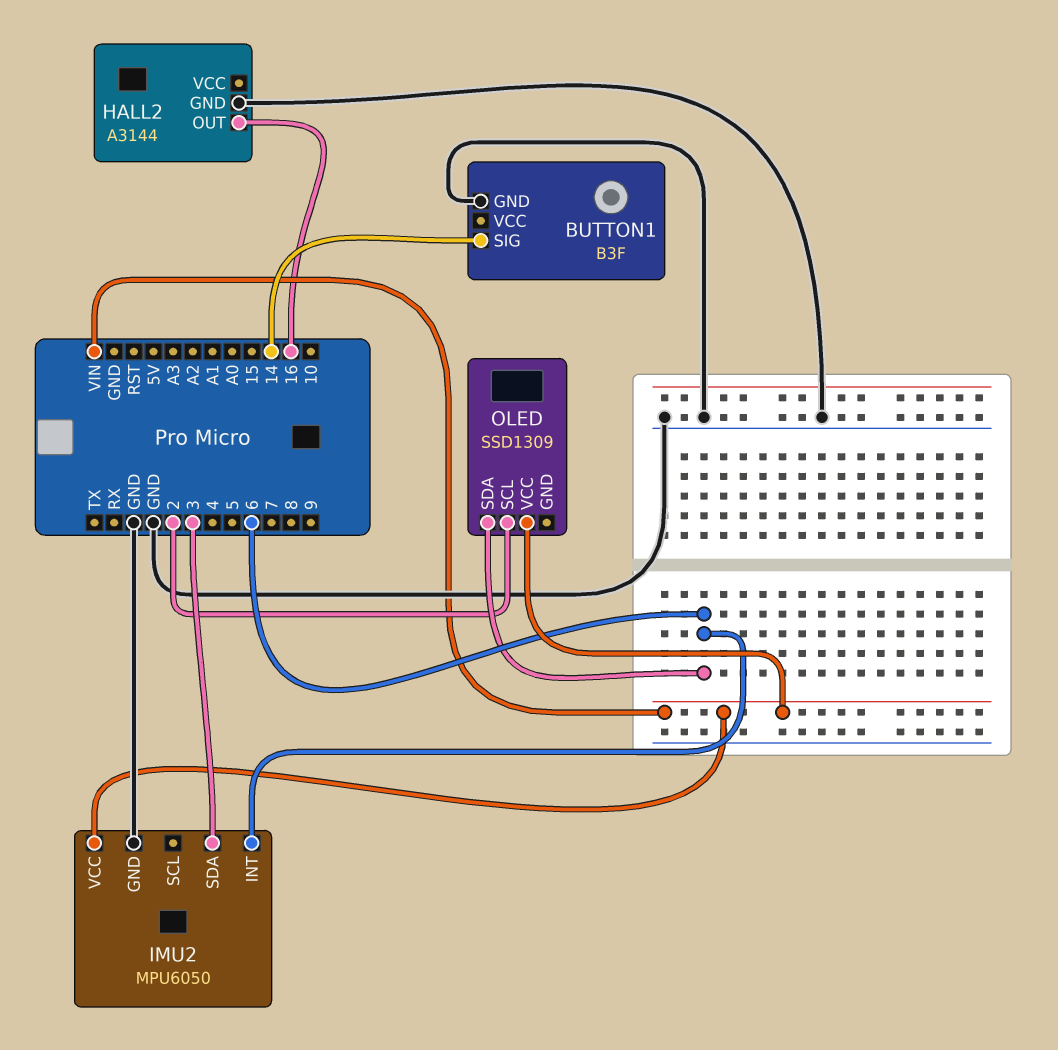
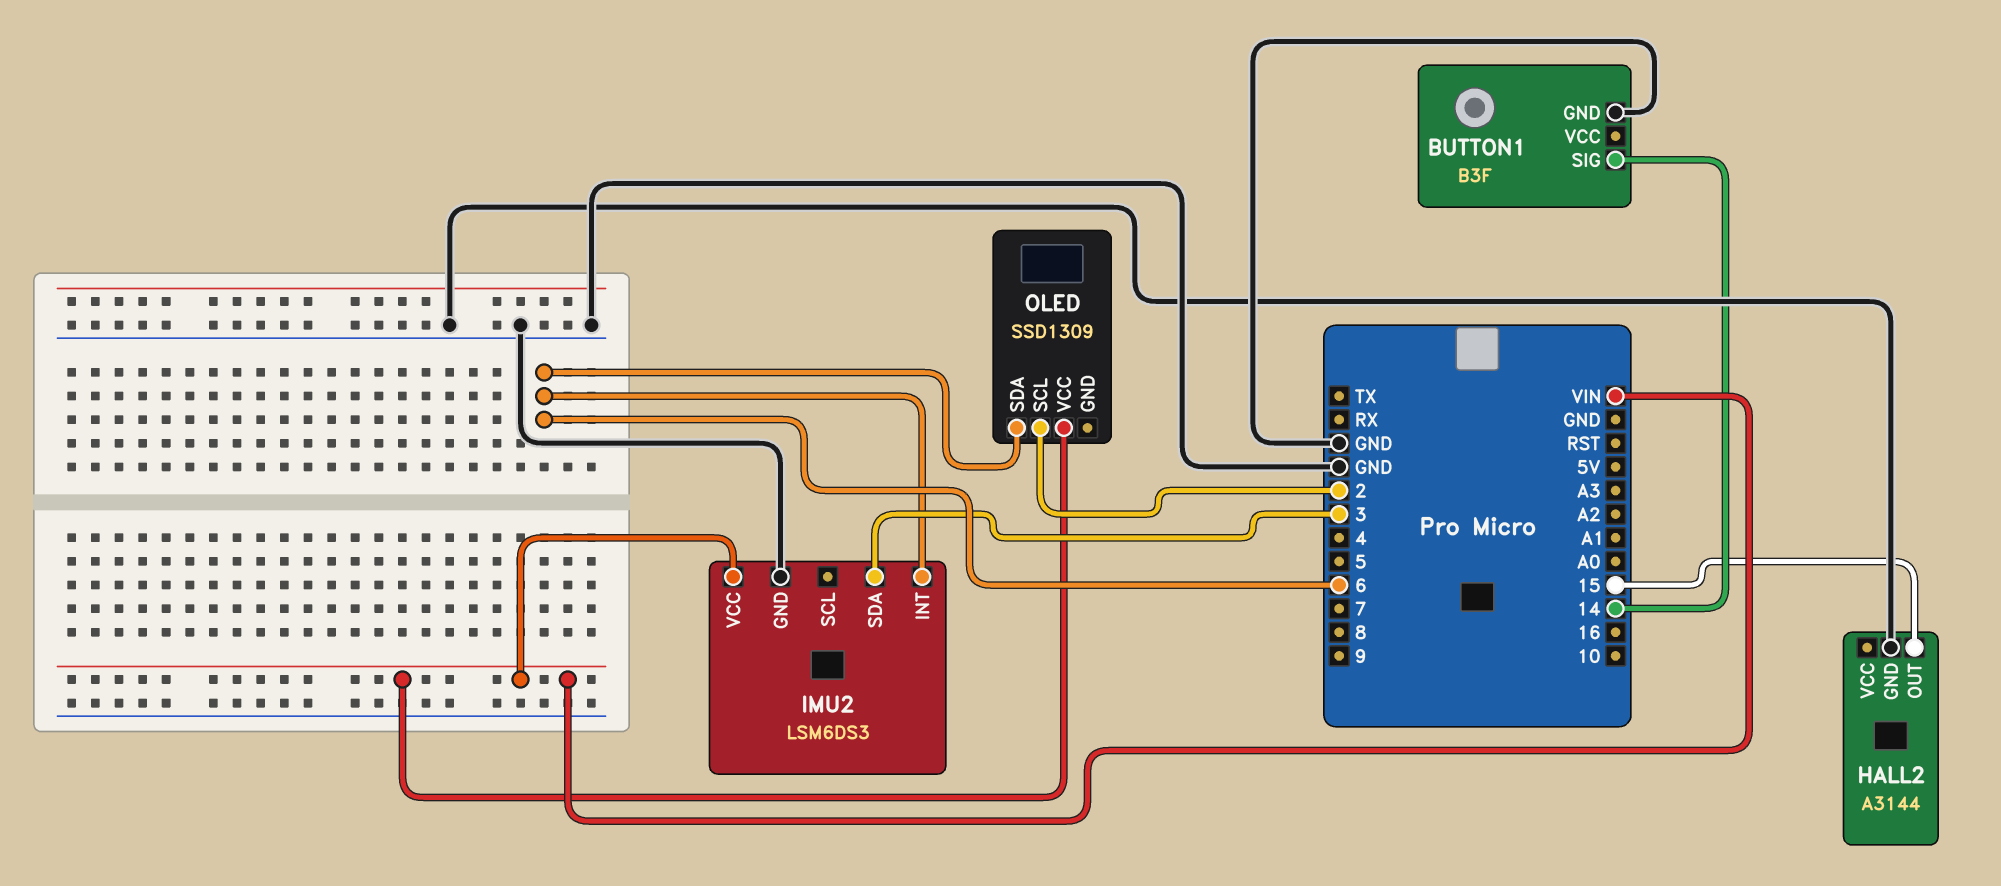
HALL2 pin OUT: 16 -> 15
IMU2: MPU6050 -> LSM6DS3

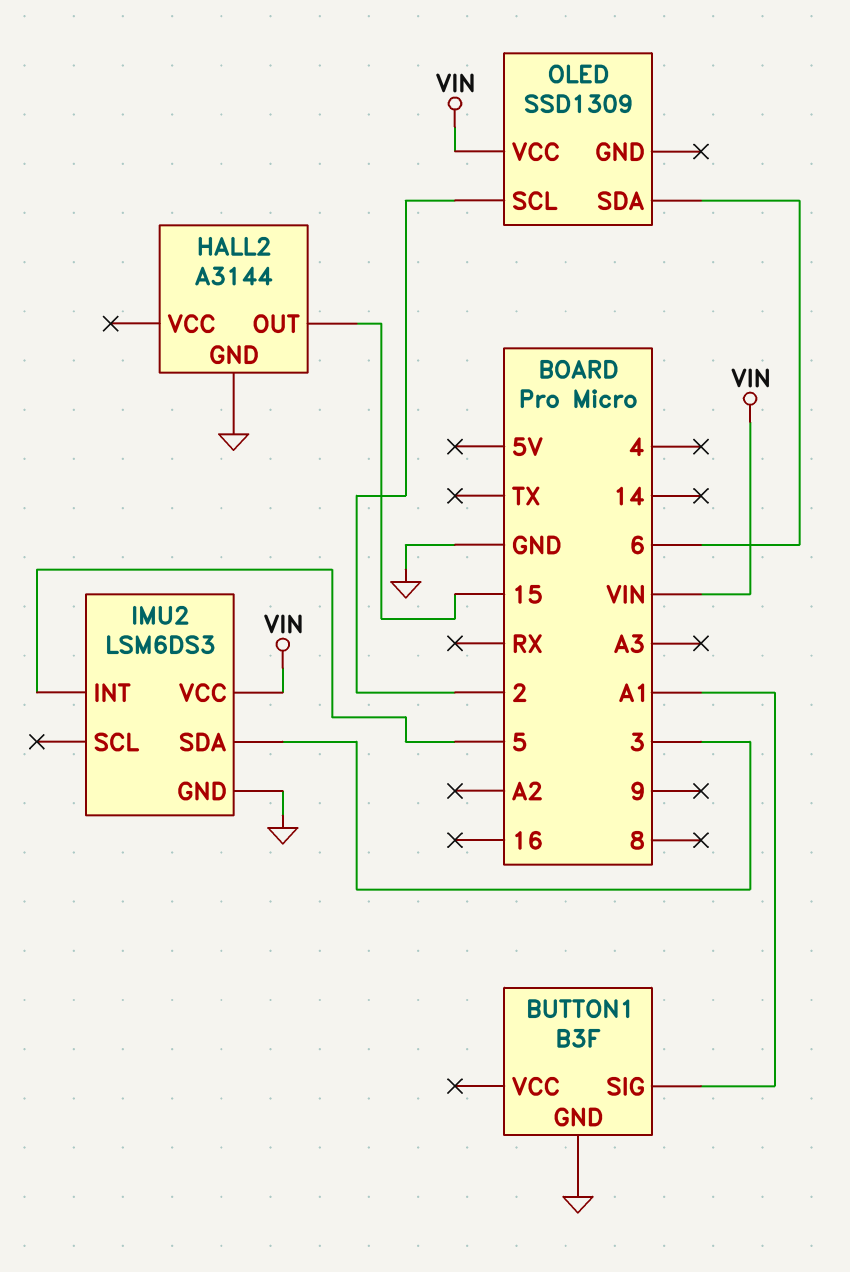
BUTTON1 pin SIG: 14 -> A1
IMU2 pin INT: 6 -> 5

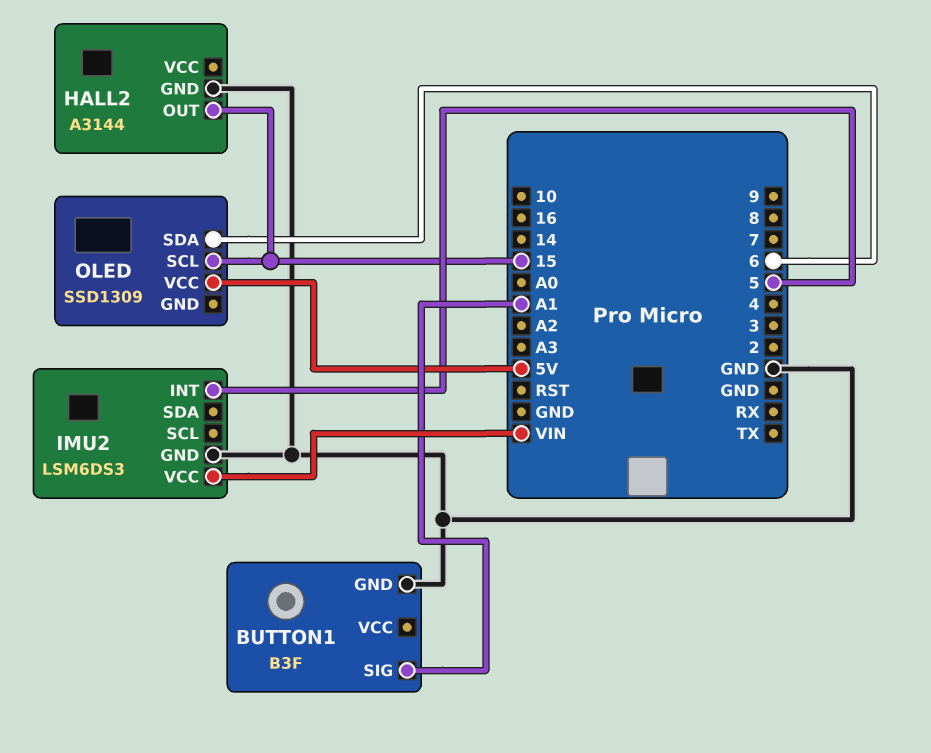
IMU2 pin SDA: 3 -> none
OLED pin SCL: 2 -> 15
OLED pin VCC: VIN -> 5V

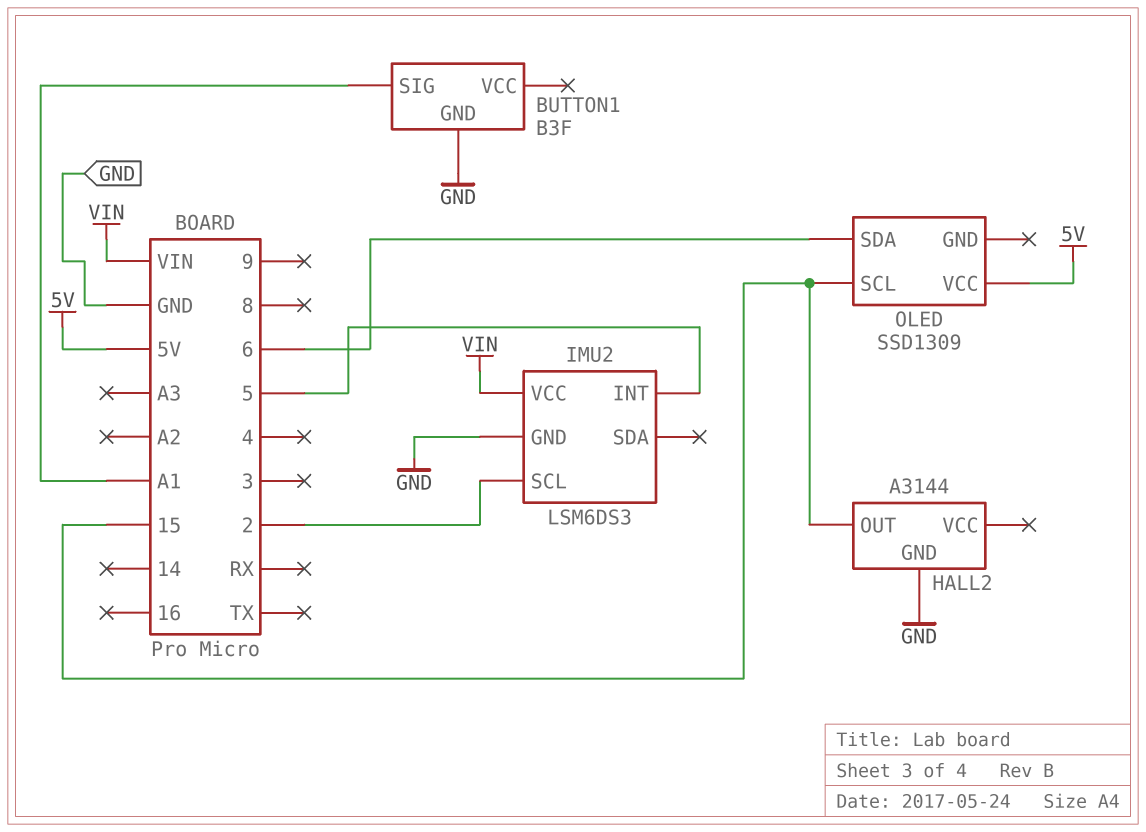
IMU2 pin SCL: none -> 2

